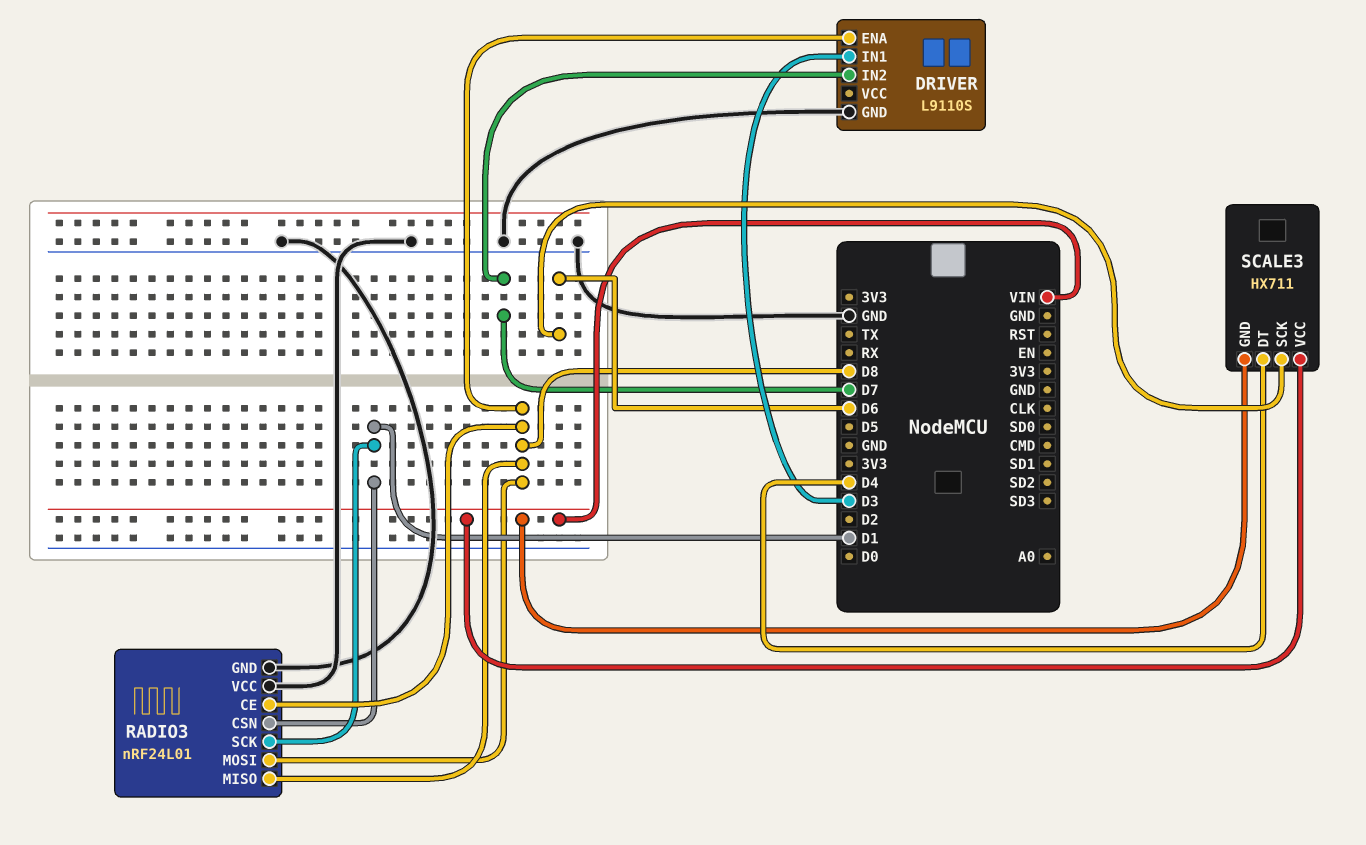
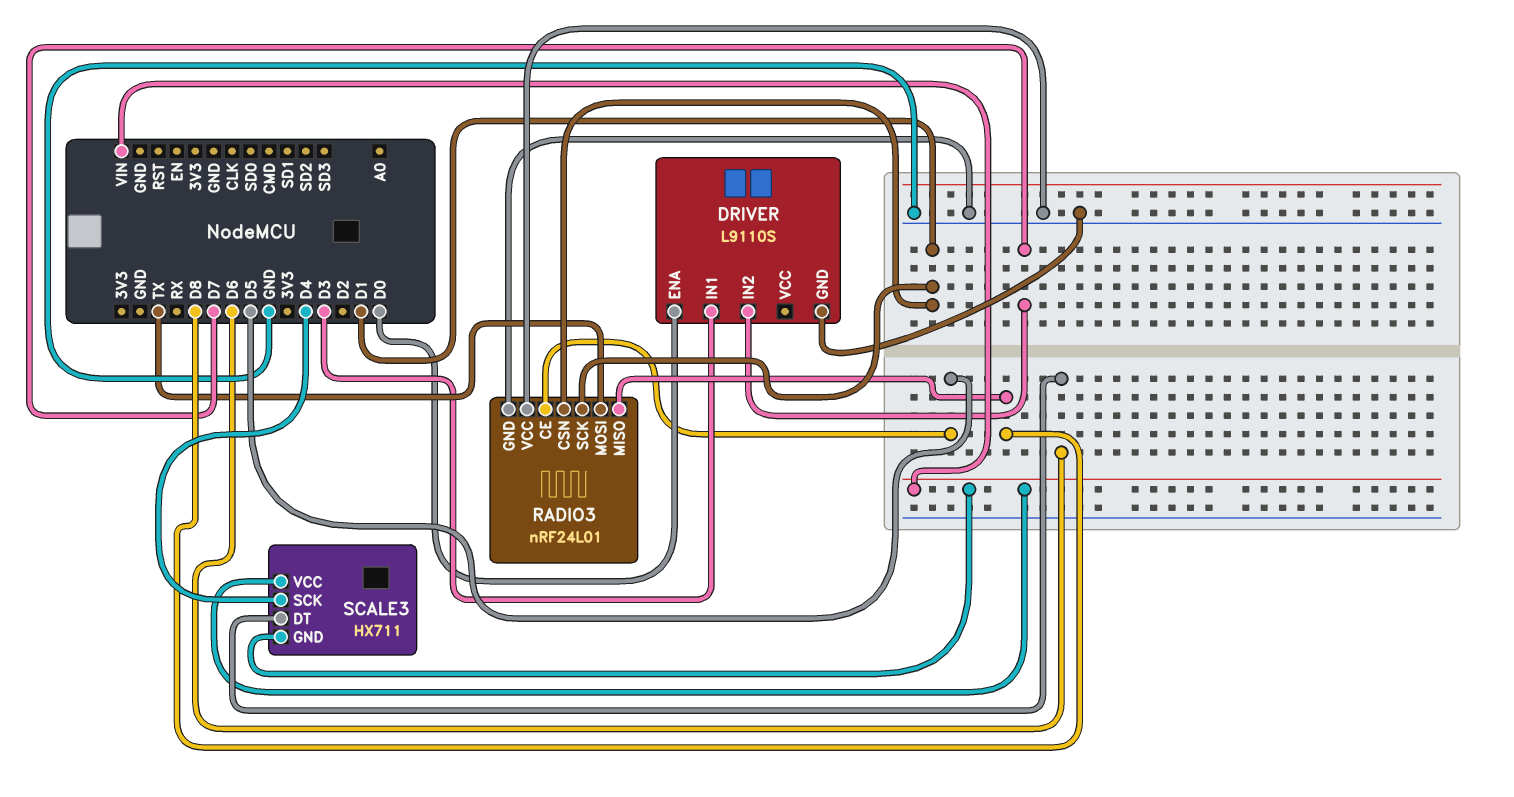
DRIVER pin ENA: D8 -> D0
RADIO3 pin CE: D8 -> D5
RADIO3 pin MOSI: D8 -> TX
SCALE3 pin DT: D4 -> D6
SCALE3 pin SCK: D6 -> D4

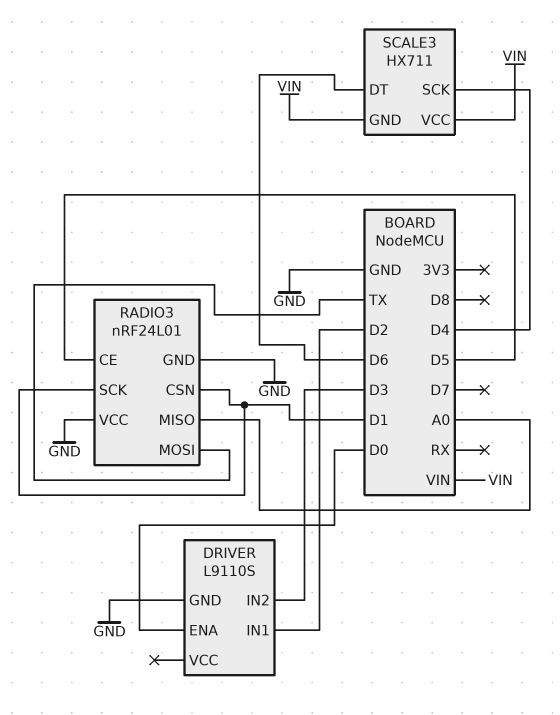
DRIVER pin IN1: D3 -> D2
DRIVER pin IN2: D7 -> D3
RADIO3 pin MISO: D8 -> A0

